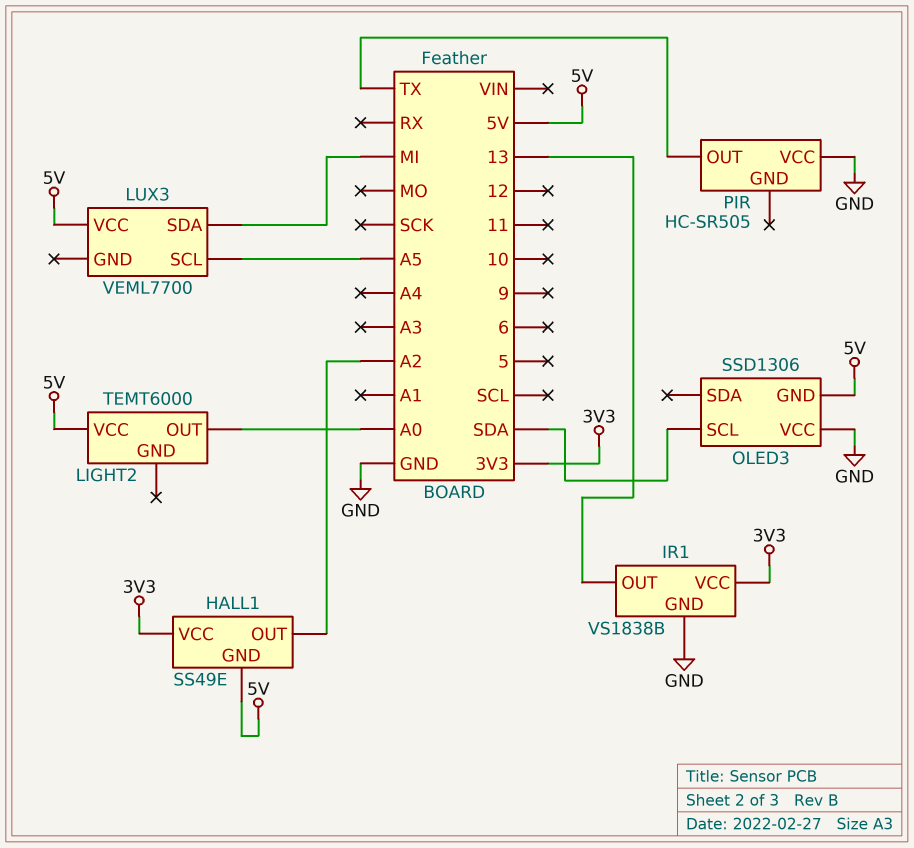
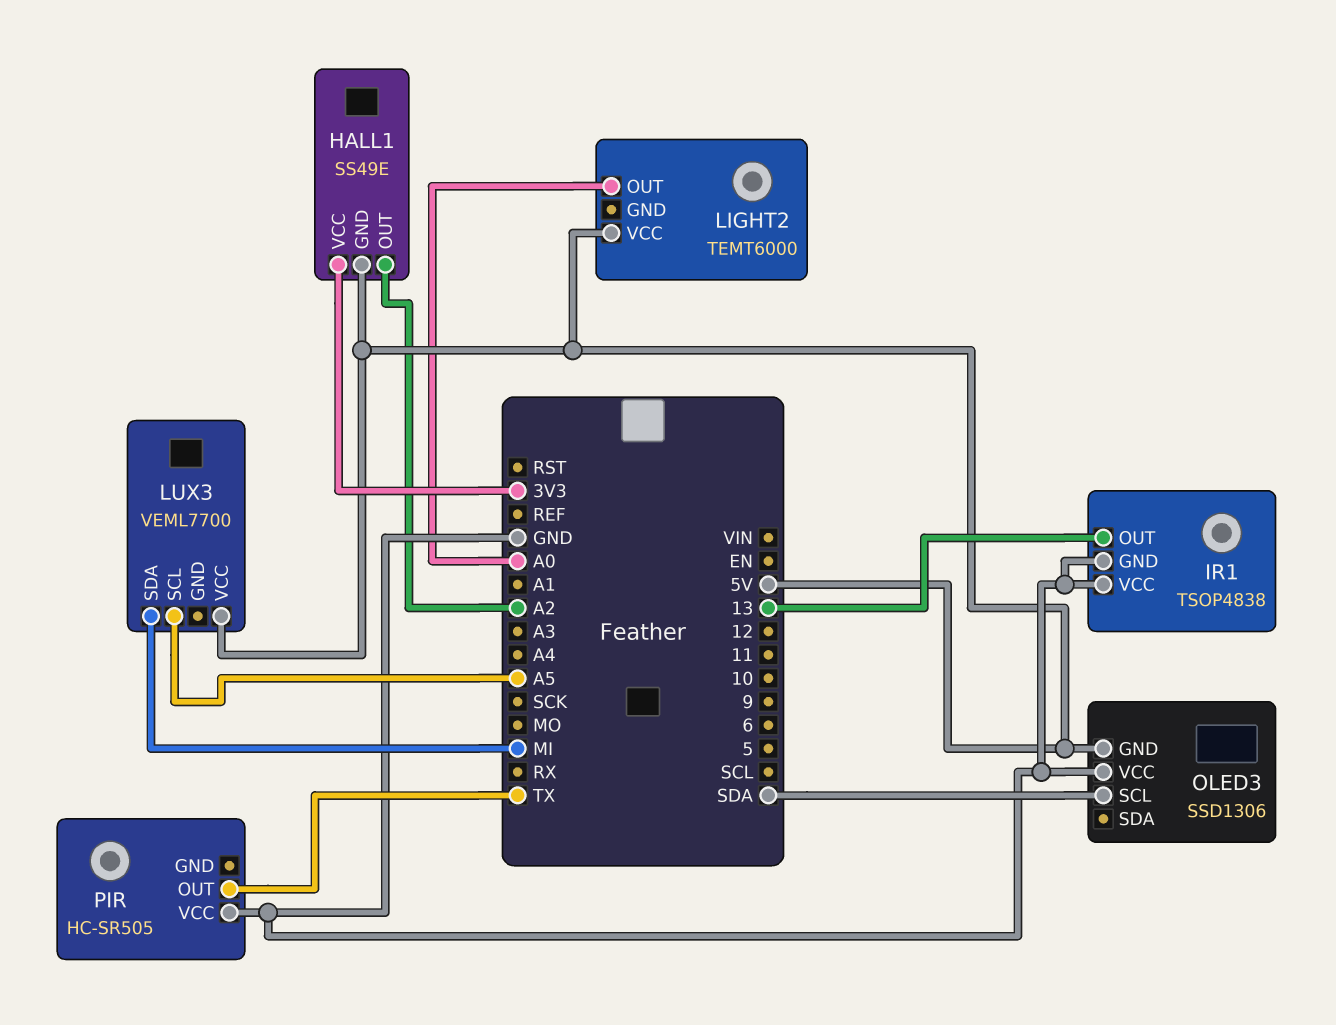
IR1: VS1838B -> TSOP4838
IR1 pin VCC: 3V3 -> GND

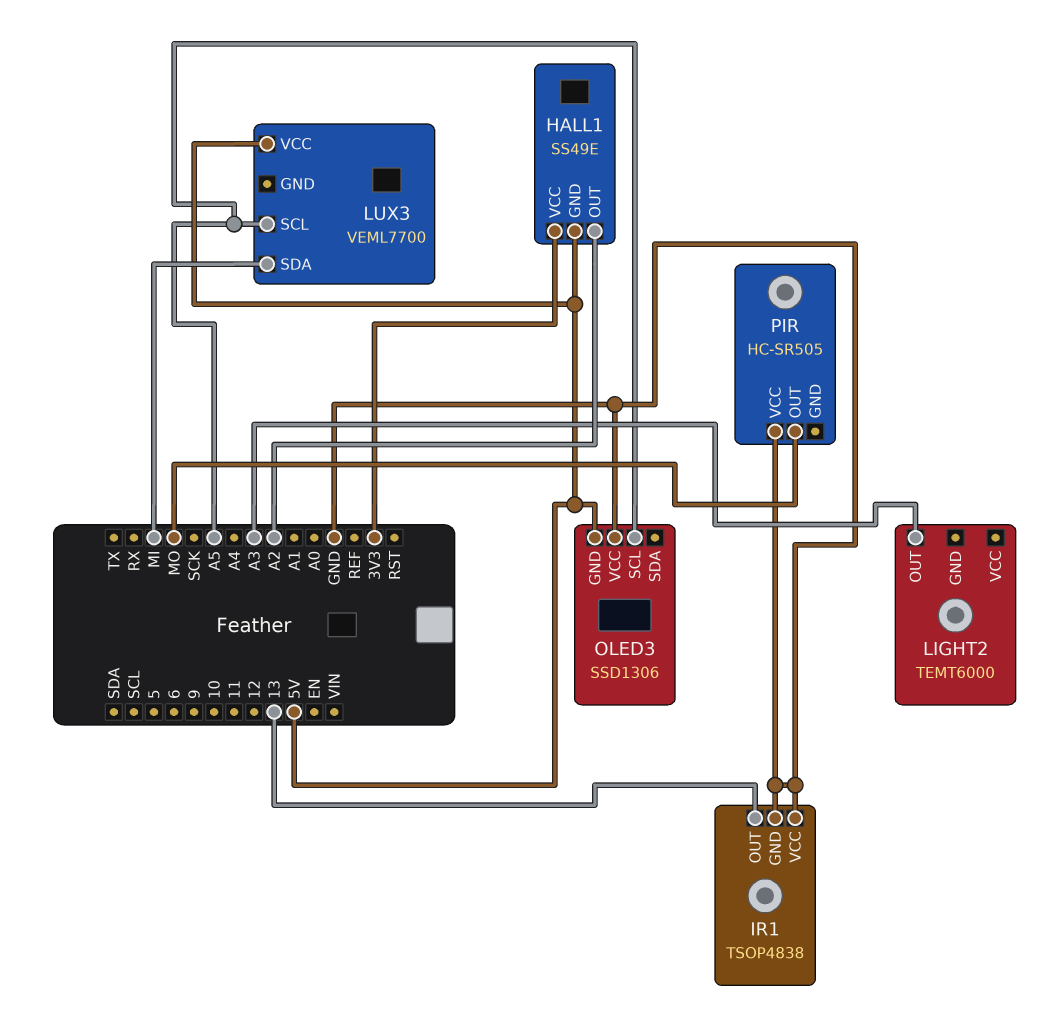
LIGHT2 pin OUT: A0 -> A3
LIGHT2 pin VCC: 5V -> none
OLED3 pin SCL: SDA -> A5
PIR pin OUT: TX -> MO

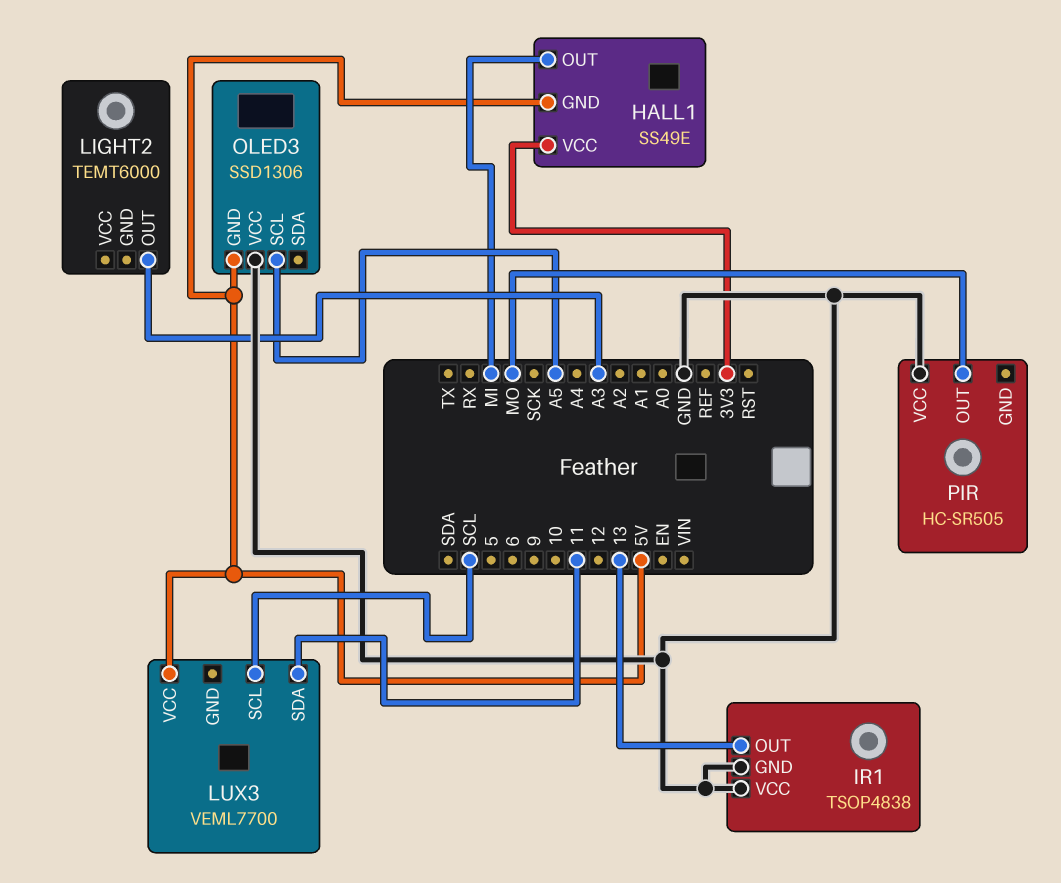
HALL1 pin OUT: A2 -> MI
LUX3 pin SCL: A5 -> SCL
LUX3 pin SDA: MI -> 11

